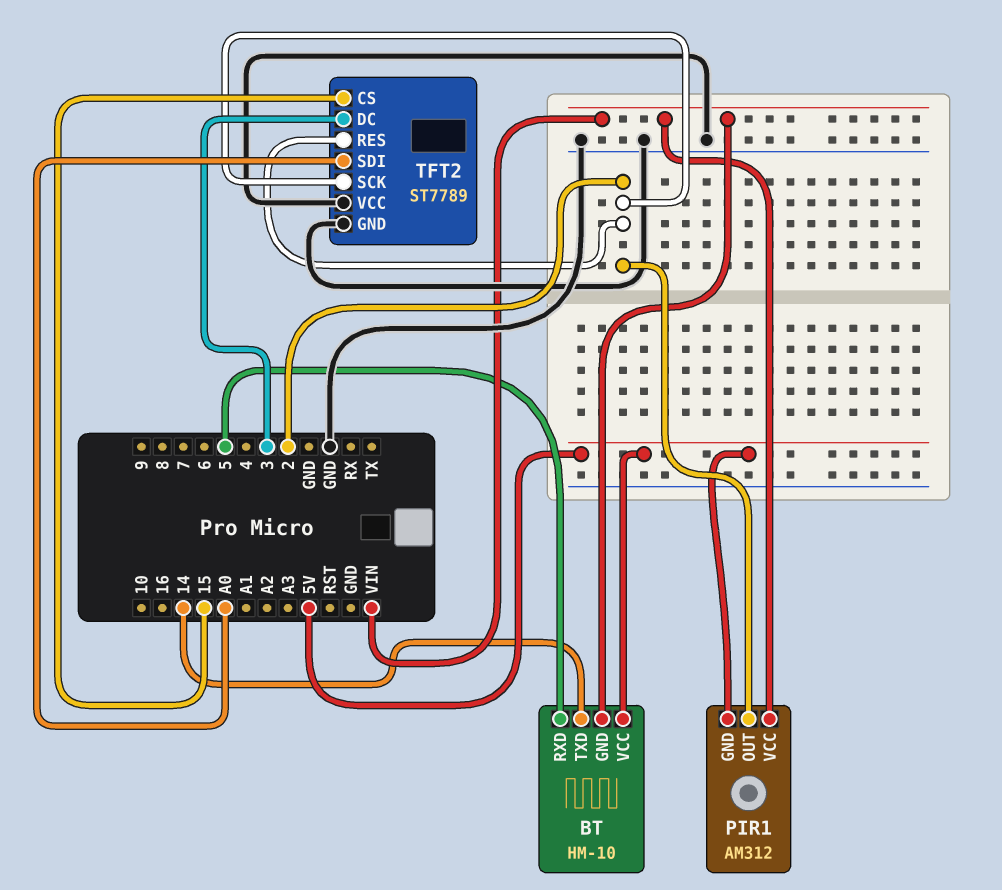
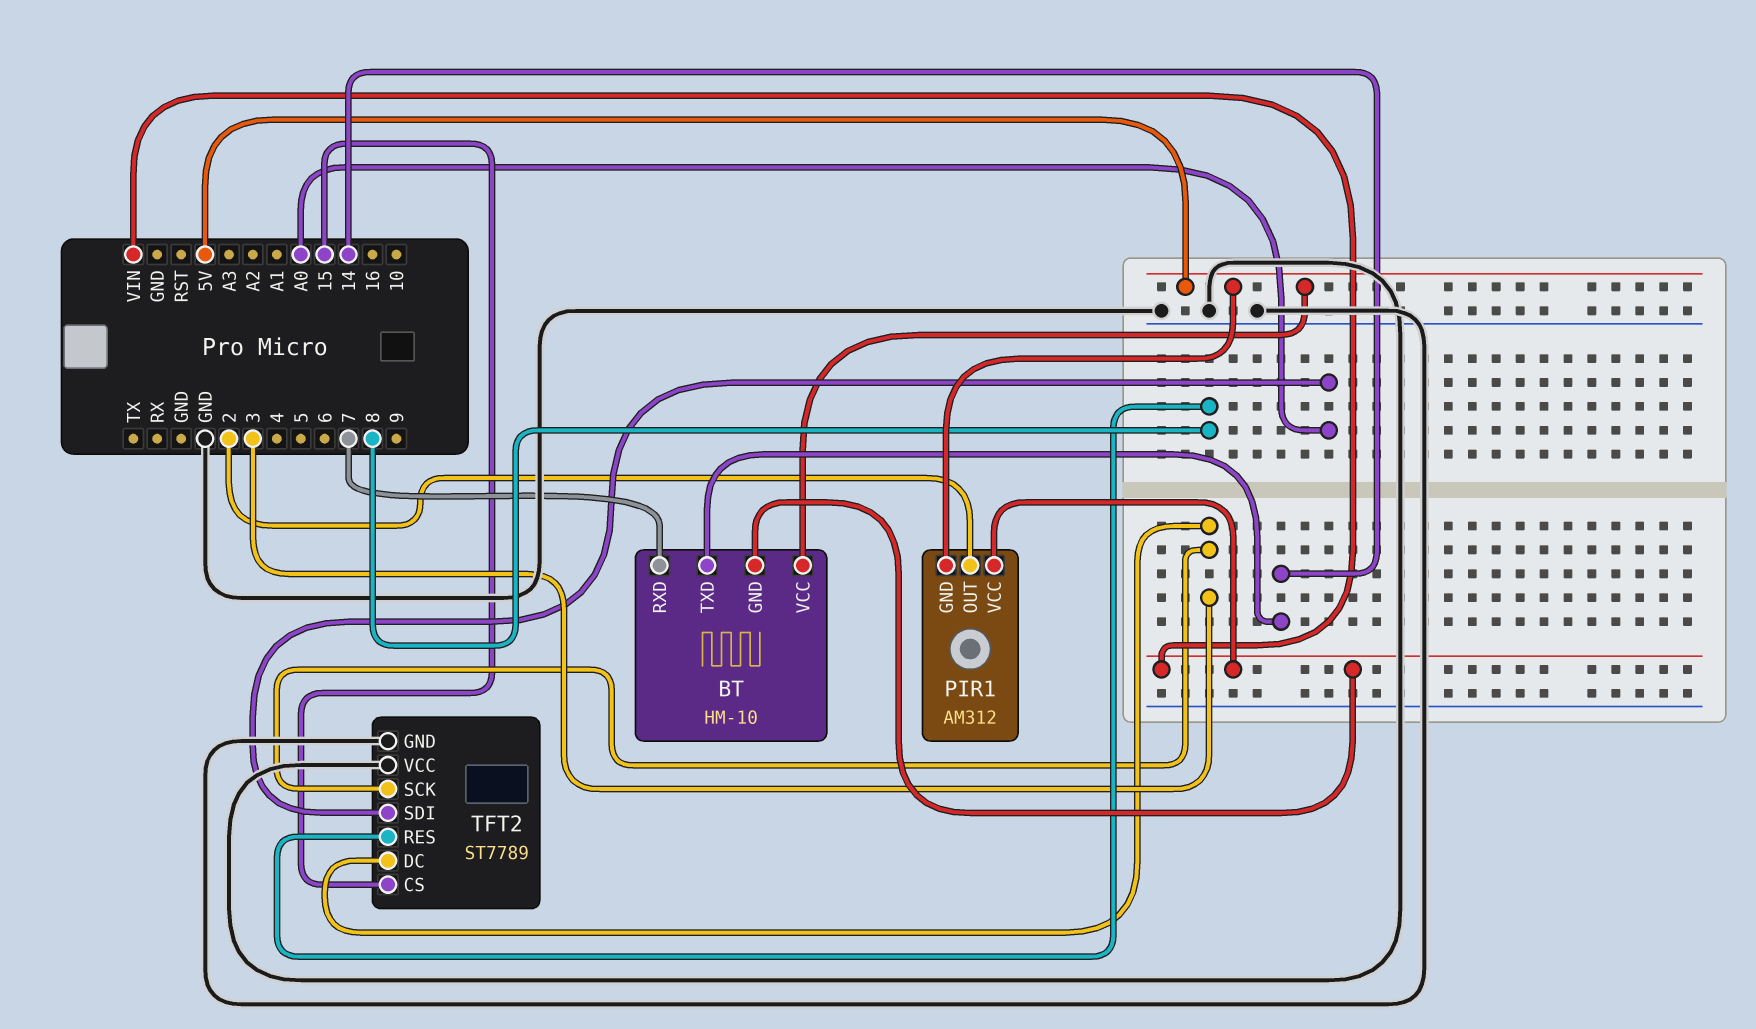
BT pin RXD: 5 -> 7
TFT2 pin RES: 2 -> 8
TFT2 pin SCK: 2 -> 3

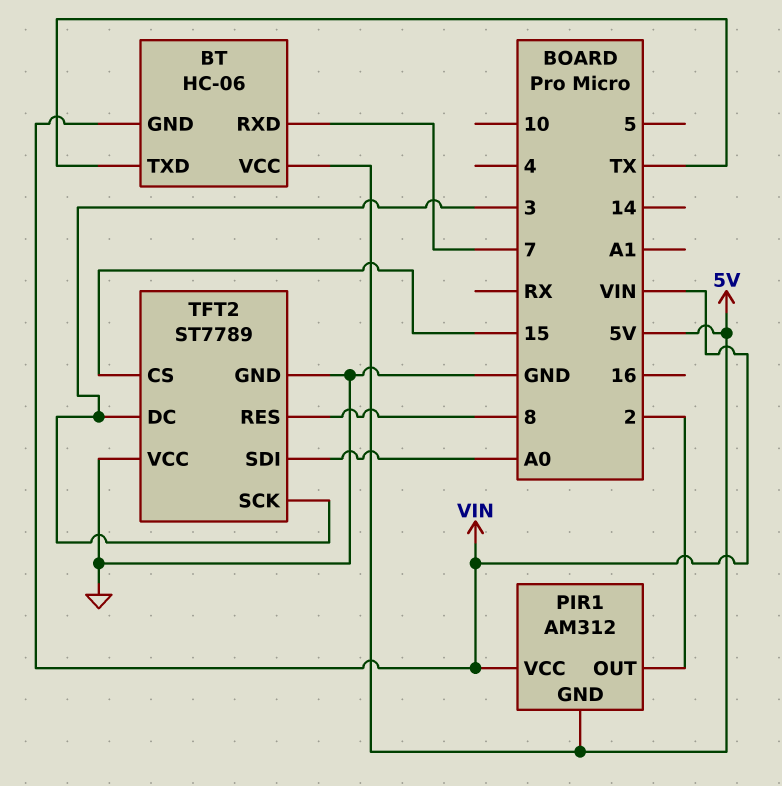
BT: HM-10 -> HC-06
BT pin TXD: 14 -> TX

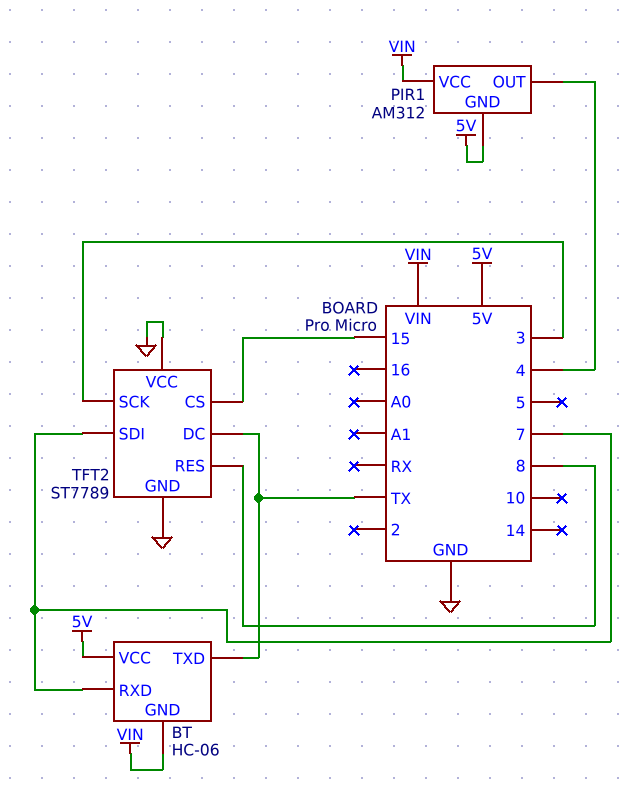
PIR1 pin OUT: 2 -> 4
TFT2 pin DC: 3 -> TX
TFT2 pin SDI: A0 -> 7

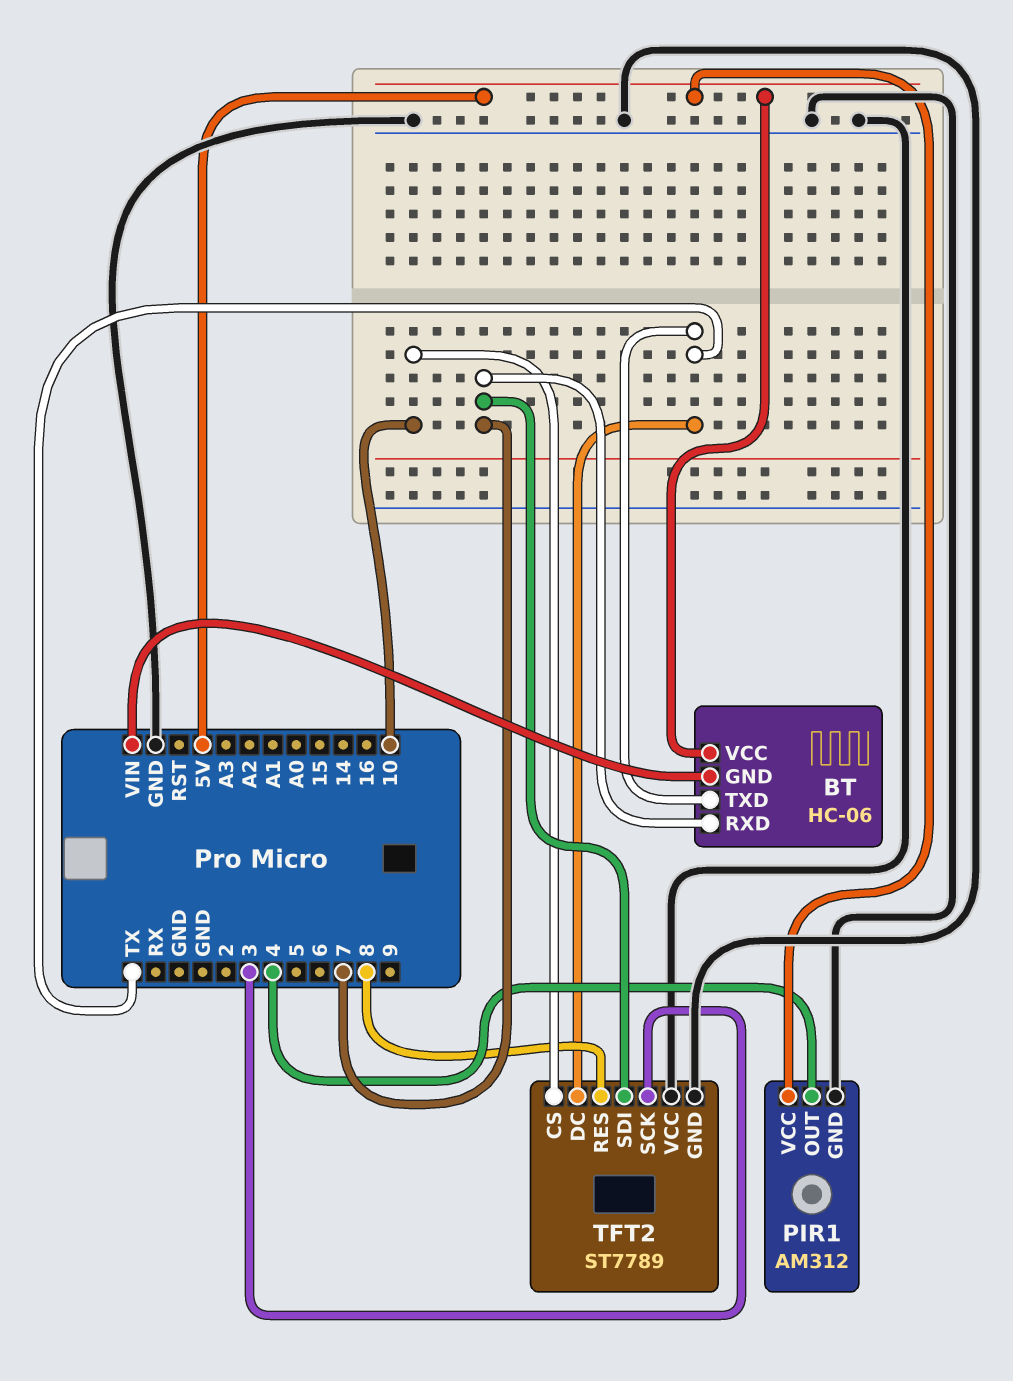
PIR1 pin GND: 5V -> GND
PIR1 pin VCC: VIN -> 5V
TFT2 pin CS: 15 -> 10

